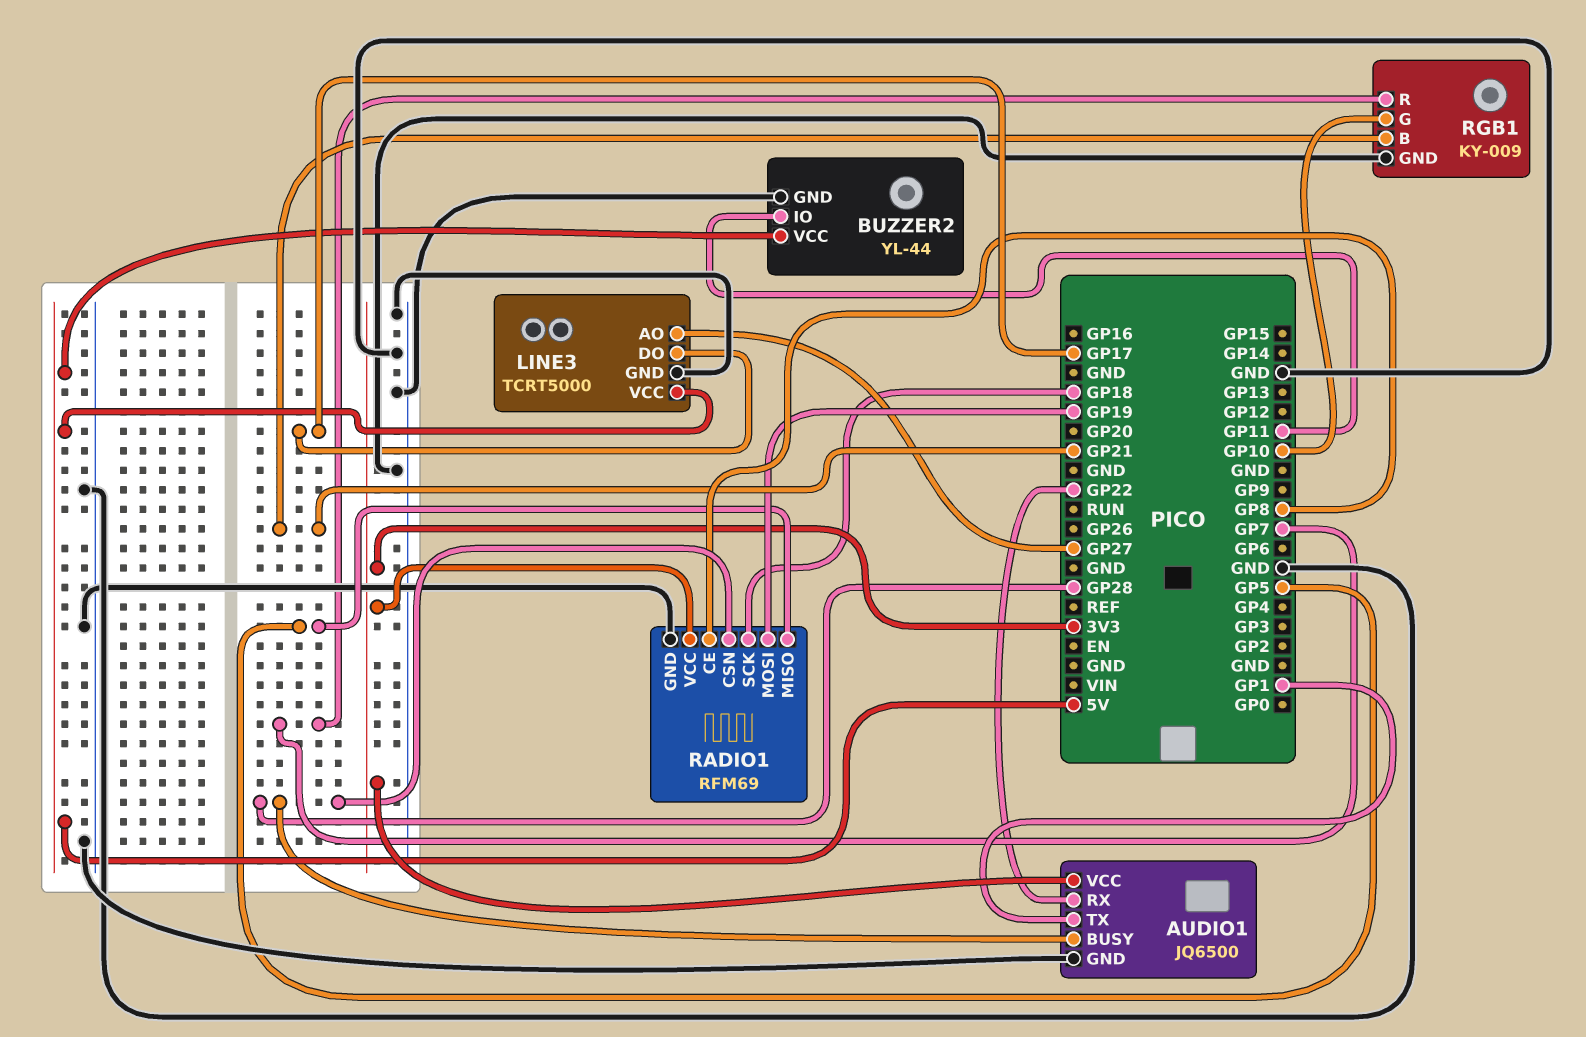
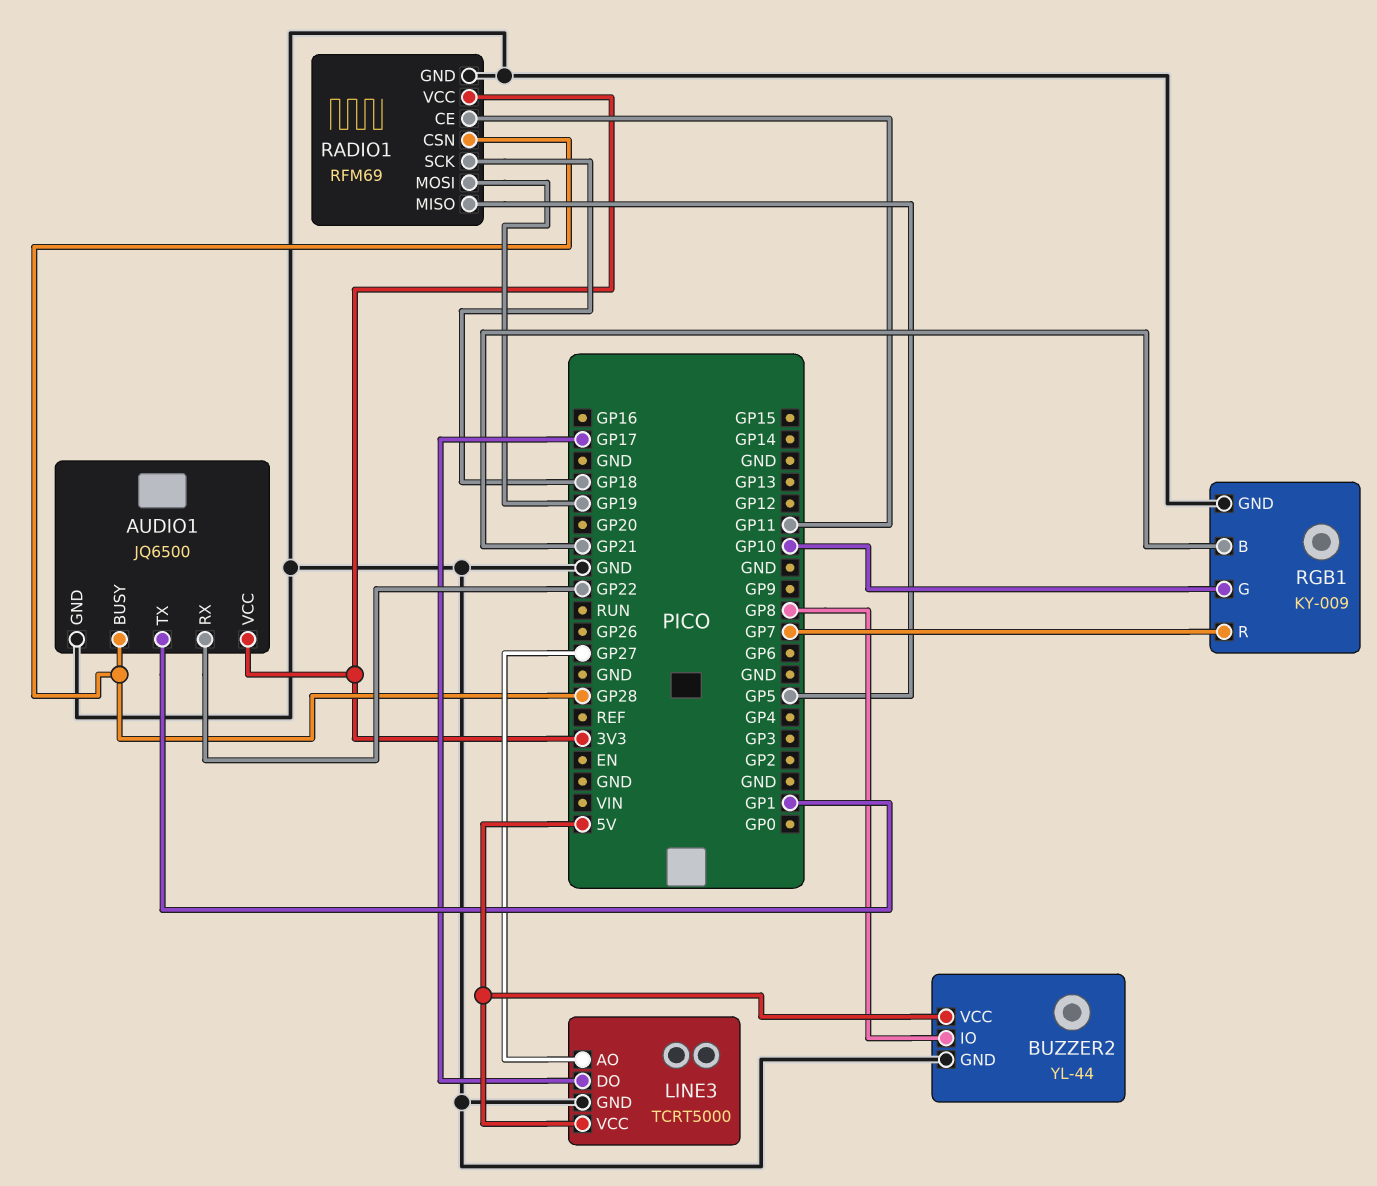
BUZZER2 pin IO: GP11 -> GP8
RADIO1 pin CE: GP8 -> GP11

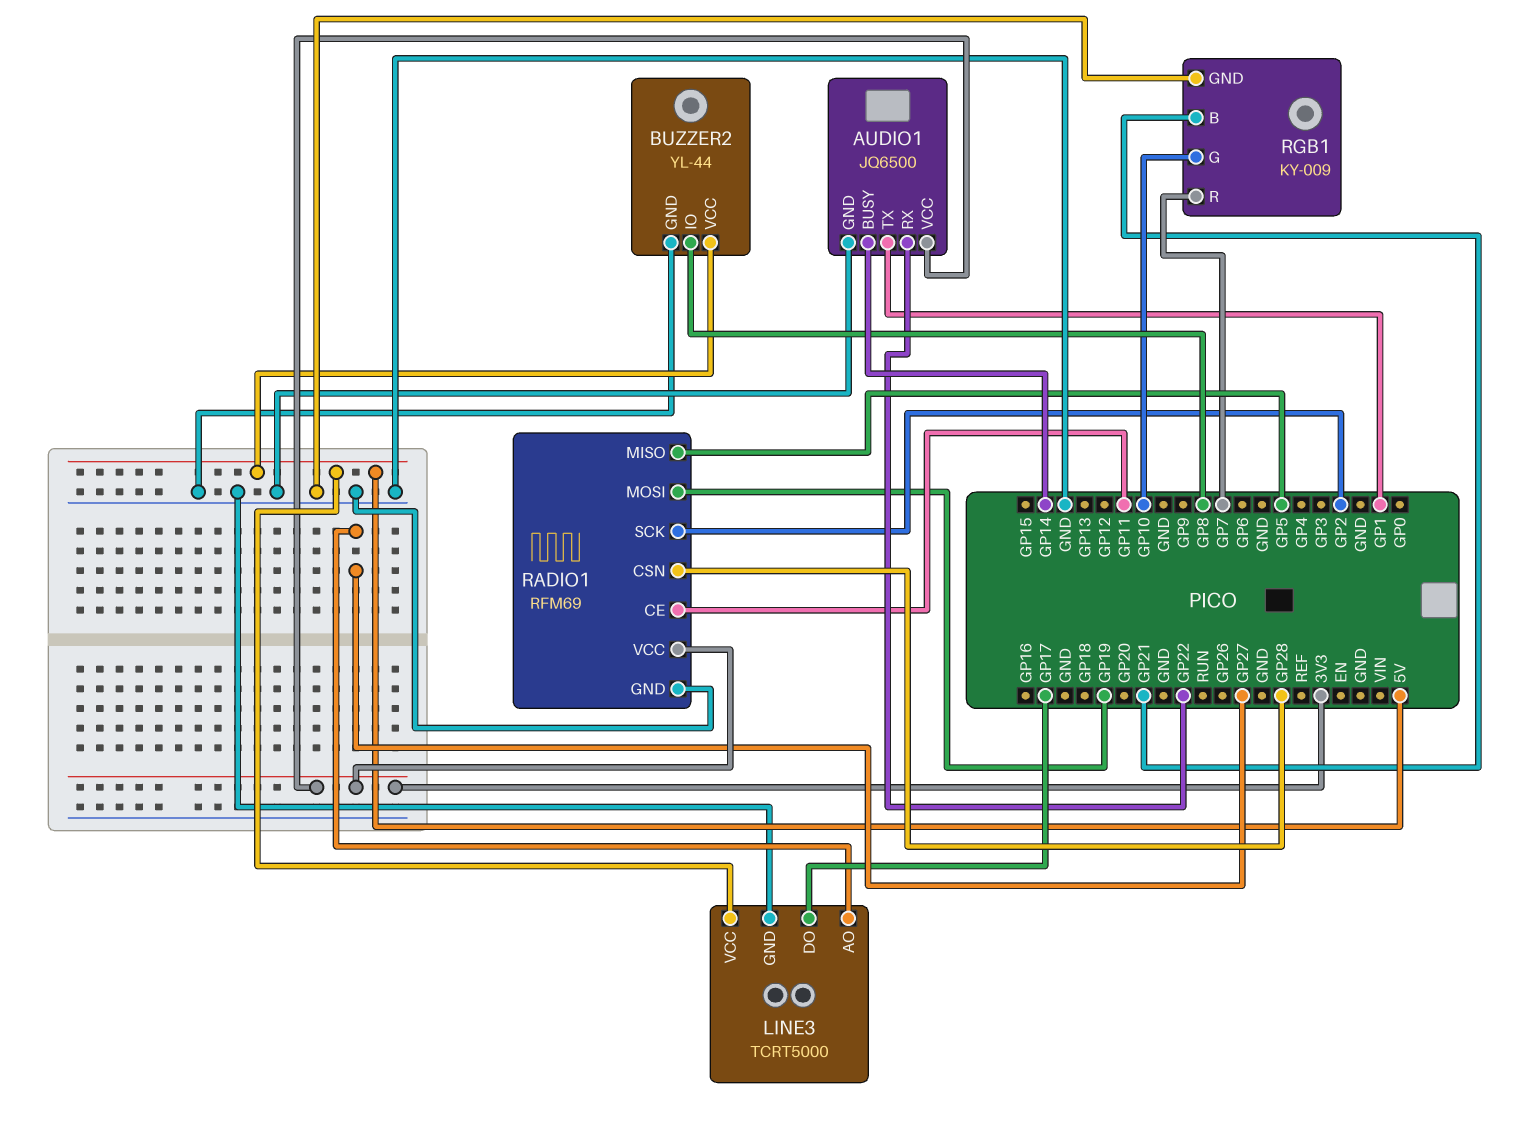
AUDIO1 pin BUSY: GP28 -> GP14
RADIO1 pin SCK: GP18 -> GP2

